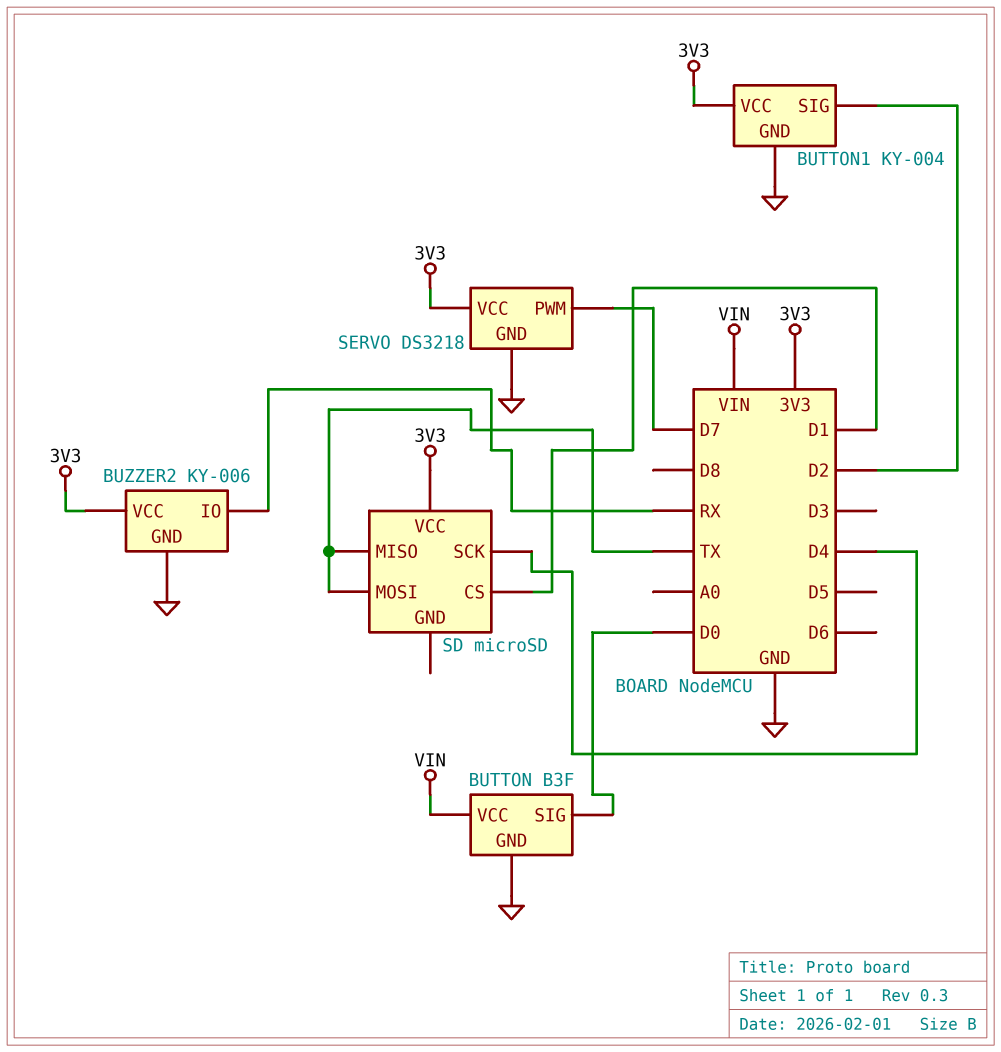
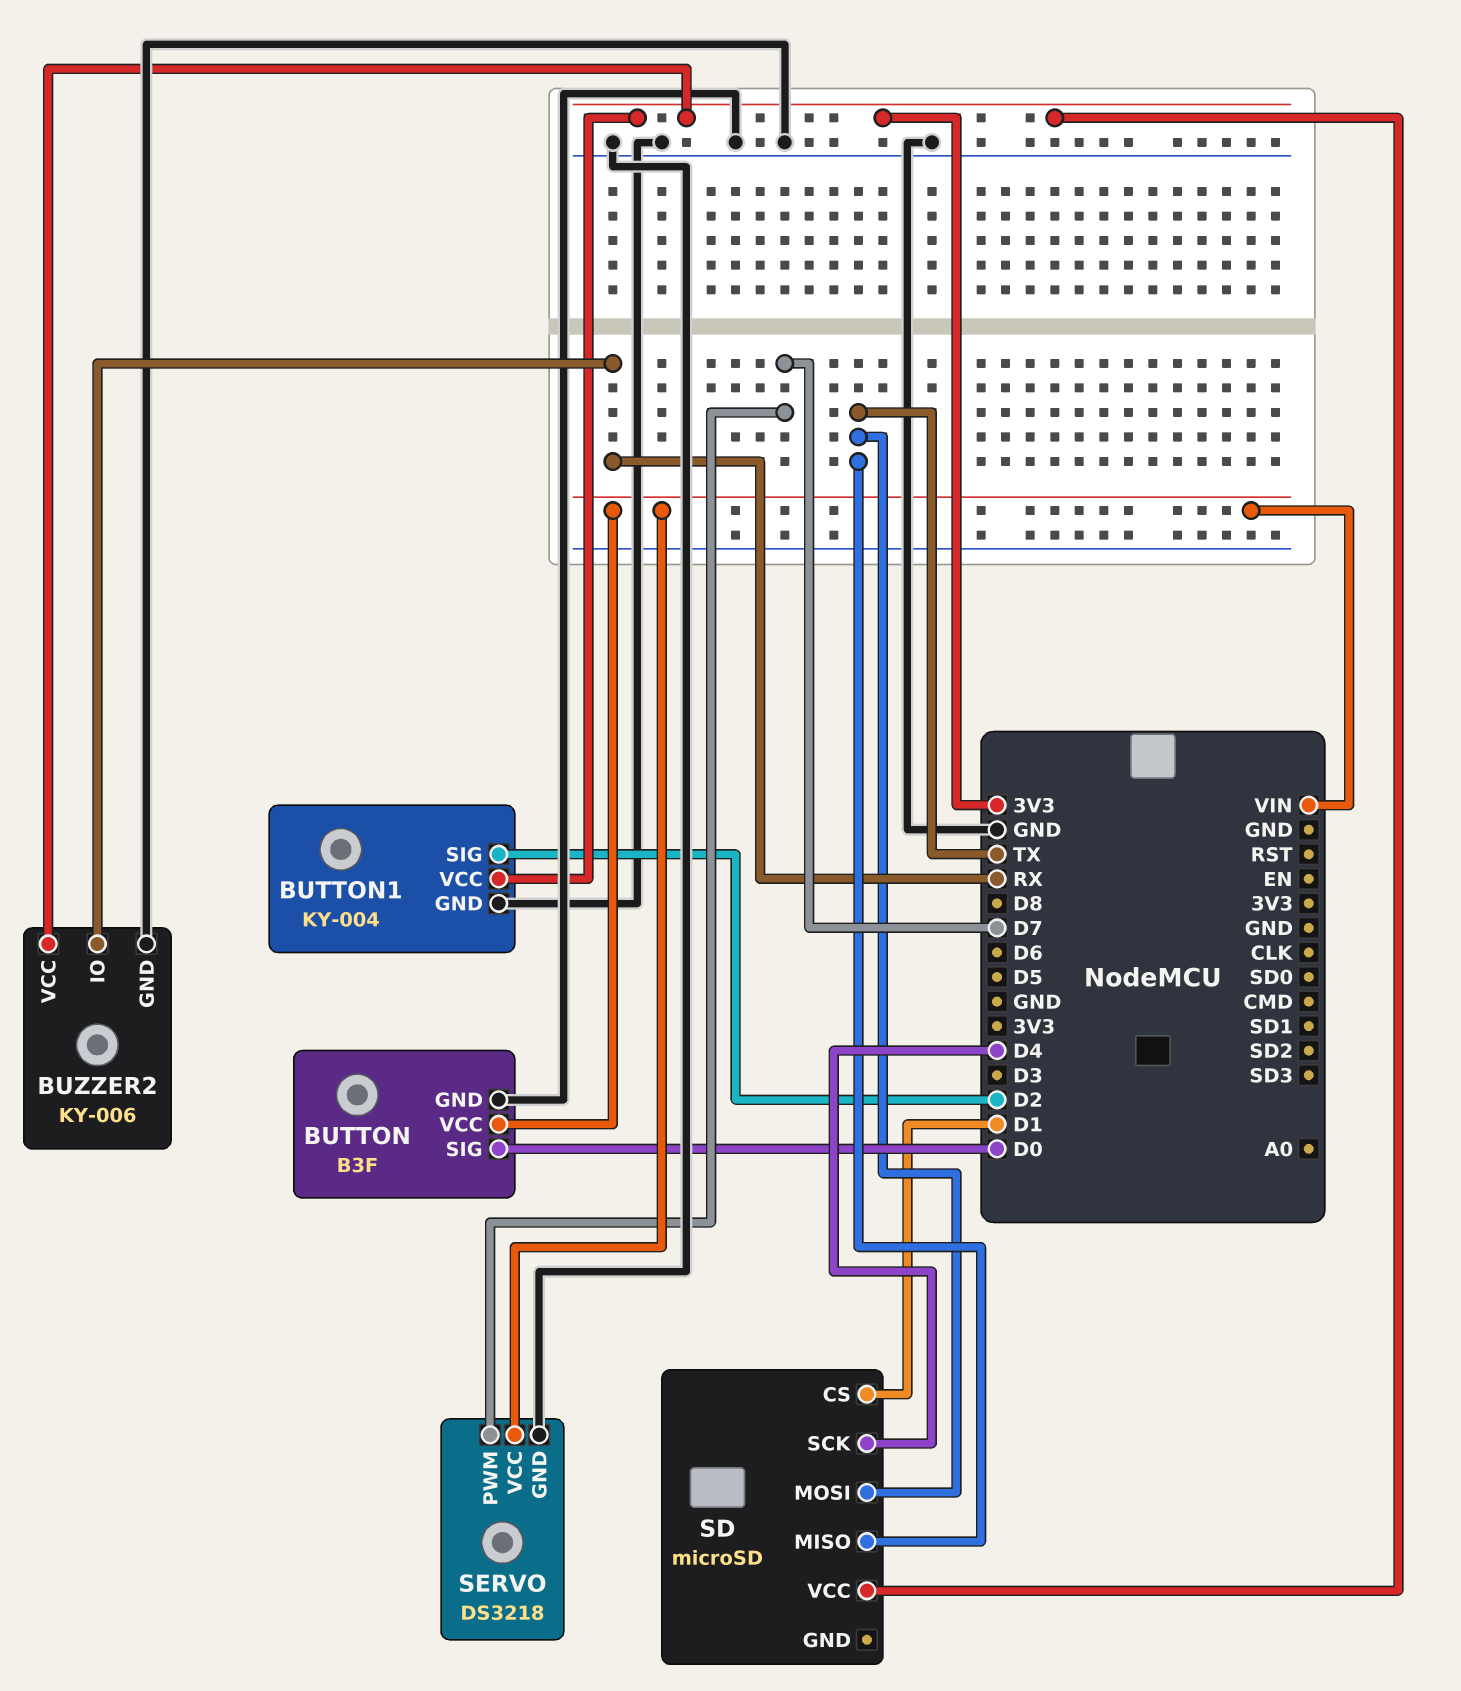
SERVO pin VCC: 3V3 -> VIN

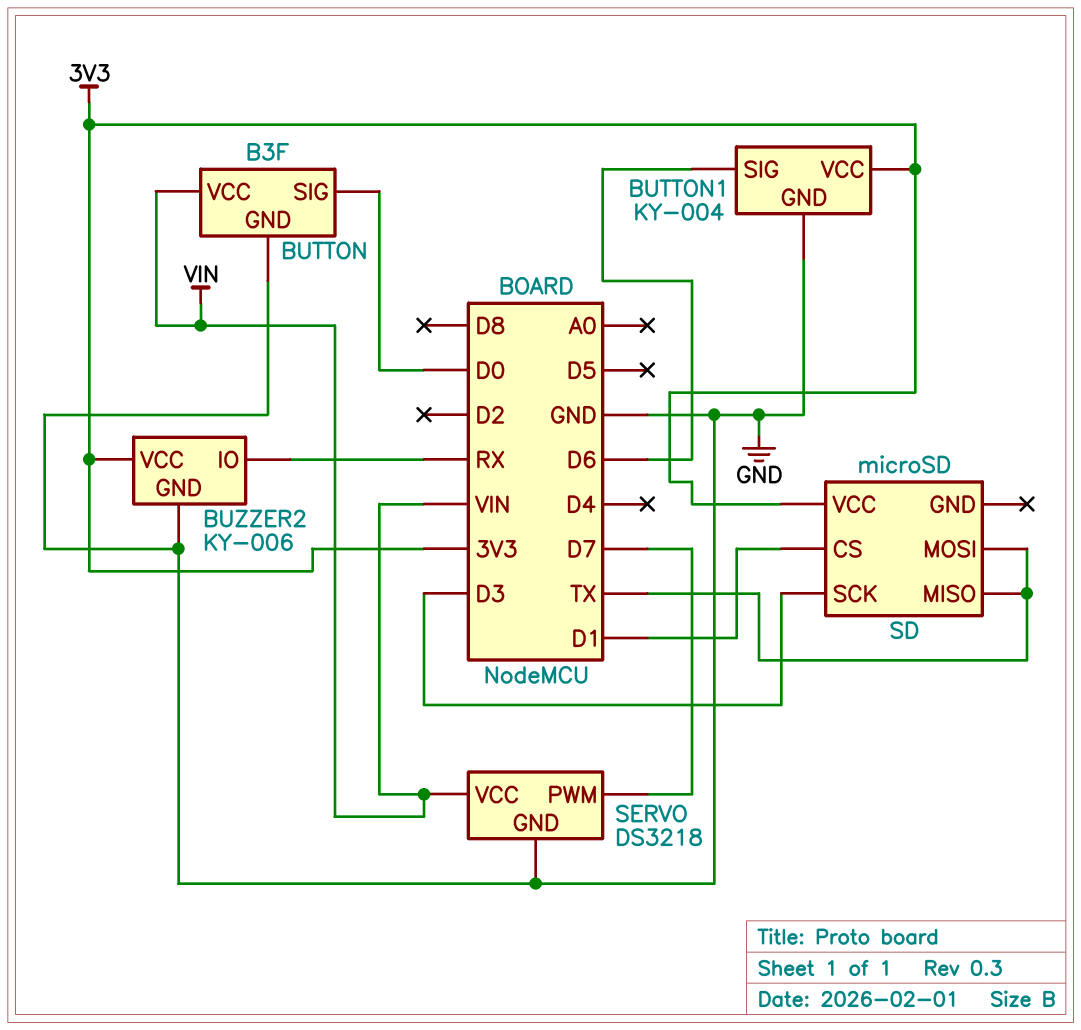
BUTTON1 pin SIG: D2 -> D6
SD pin SCK: D4 -> D3

